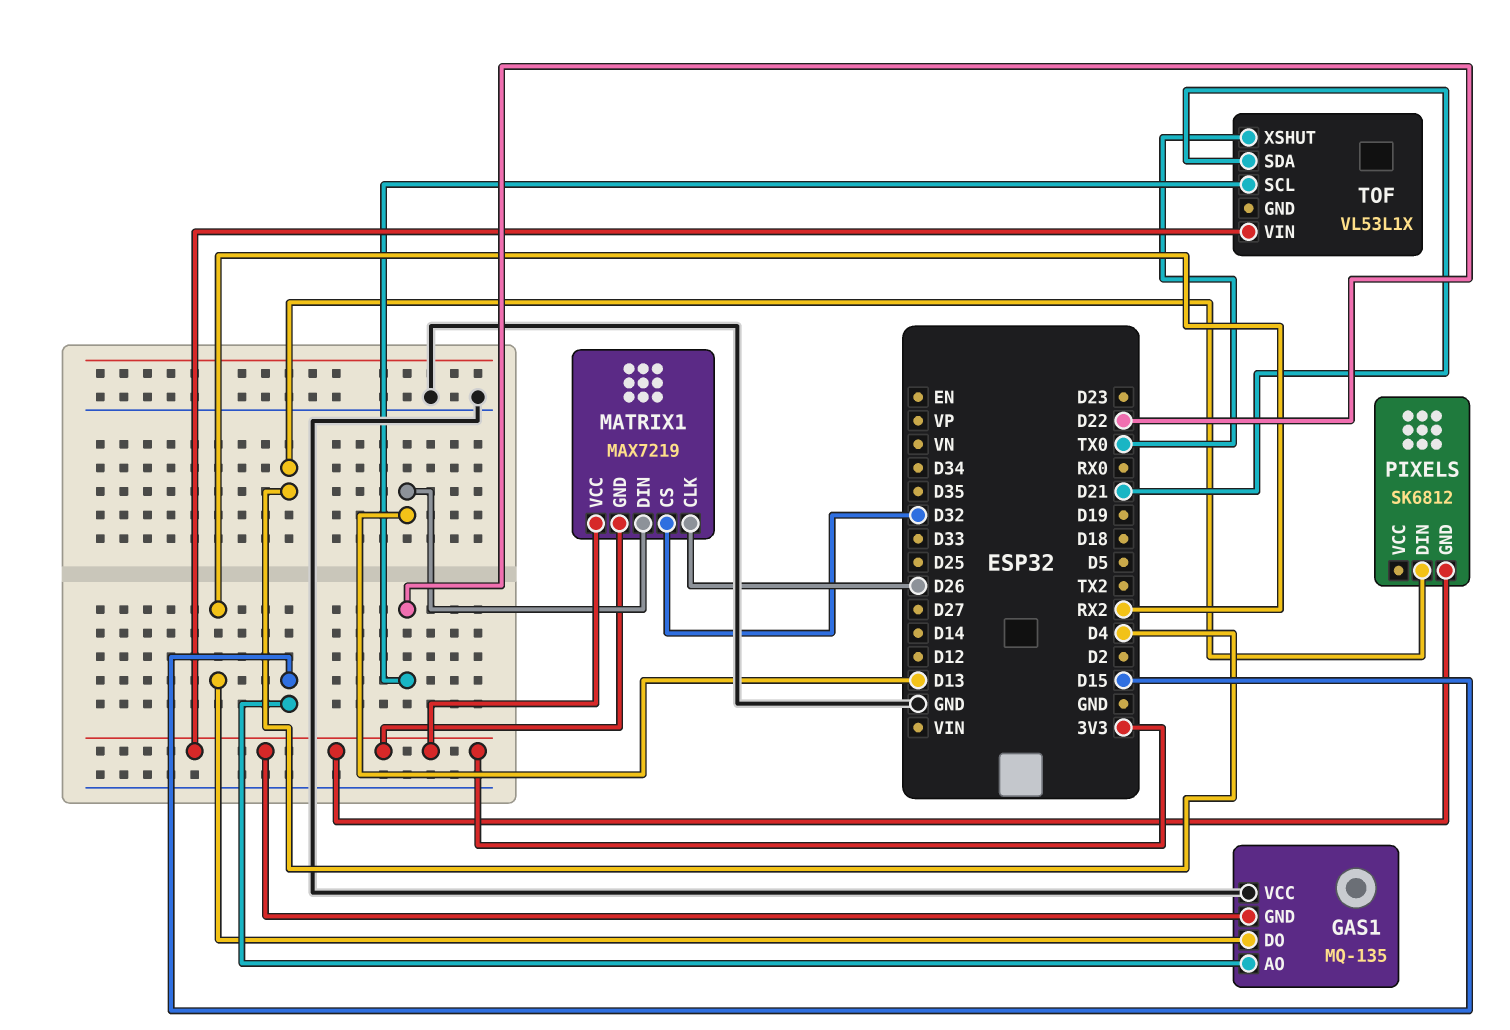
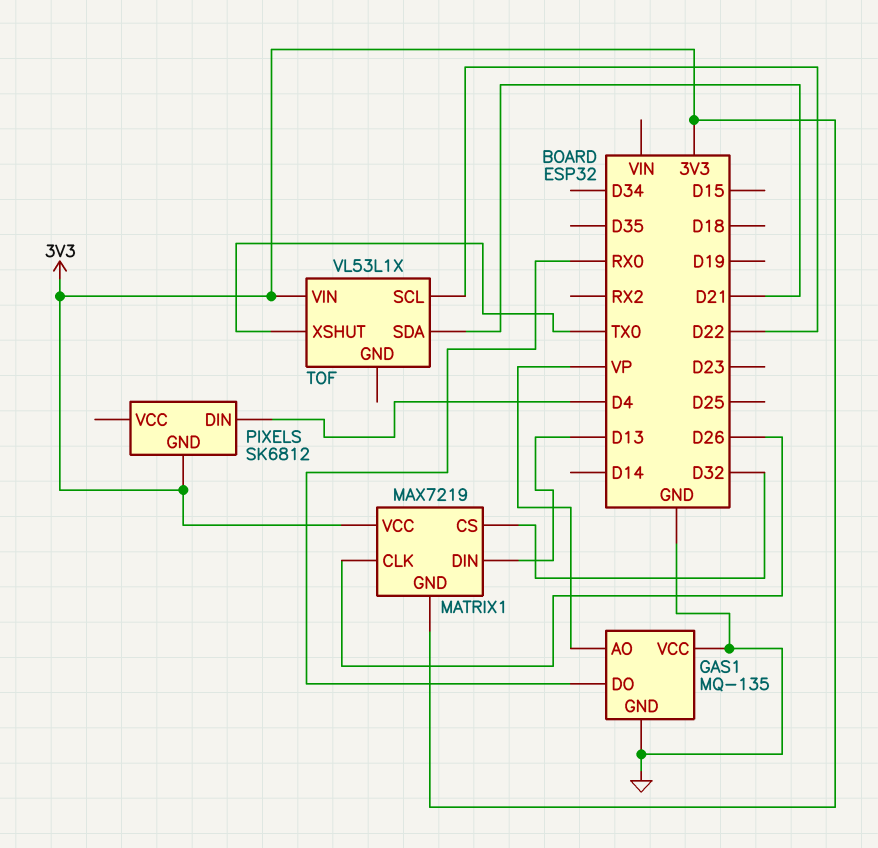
GAS1 pin AO: D15 -> VP
GAS1 pin DO: RX2 -> RX0
GAS1 pin GND: 3V3 -> GND

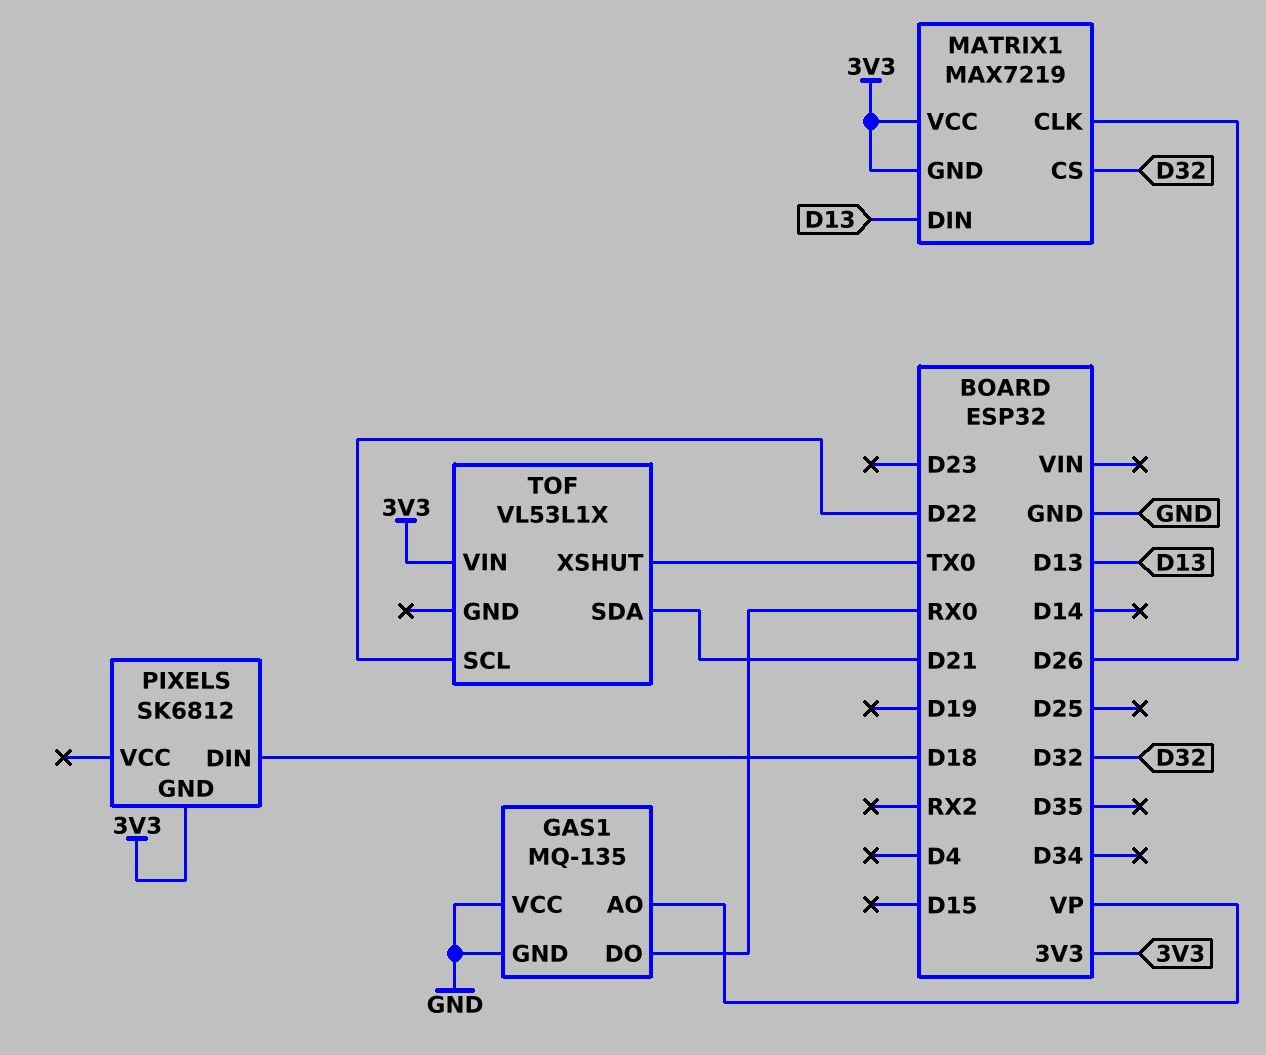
PIXELS pin DIN: D4 -> D18

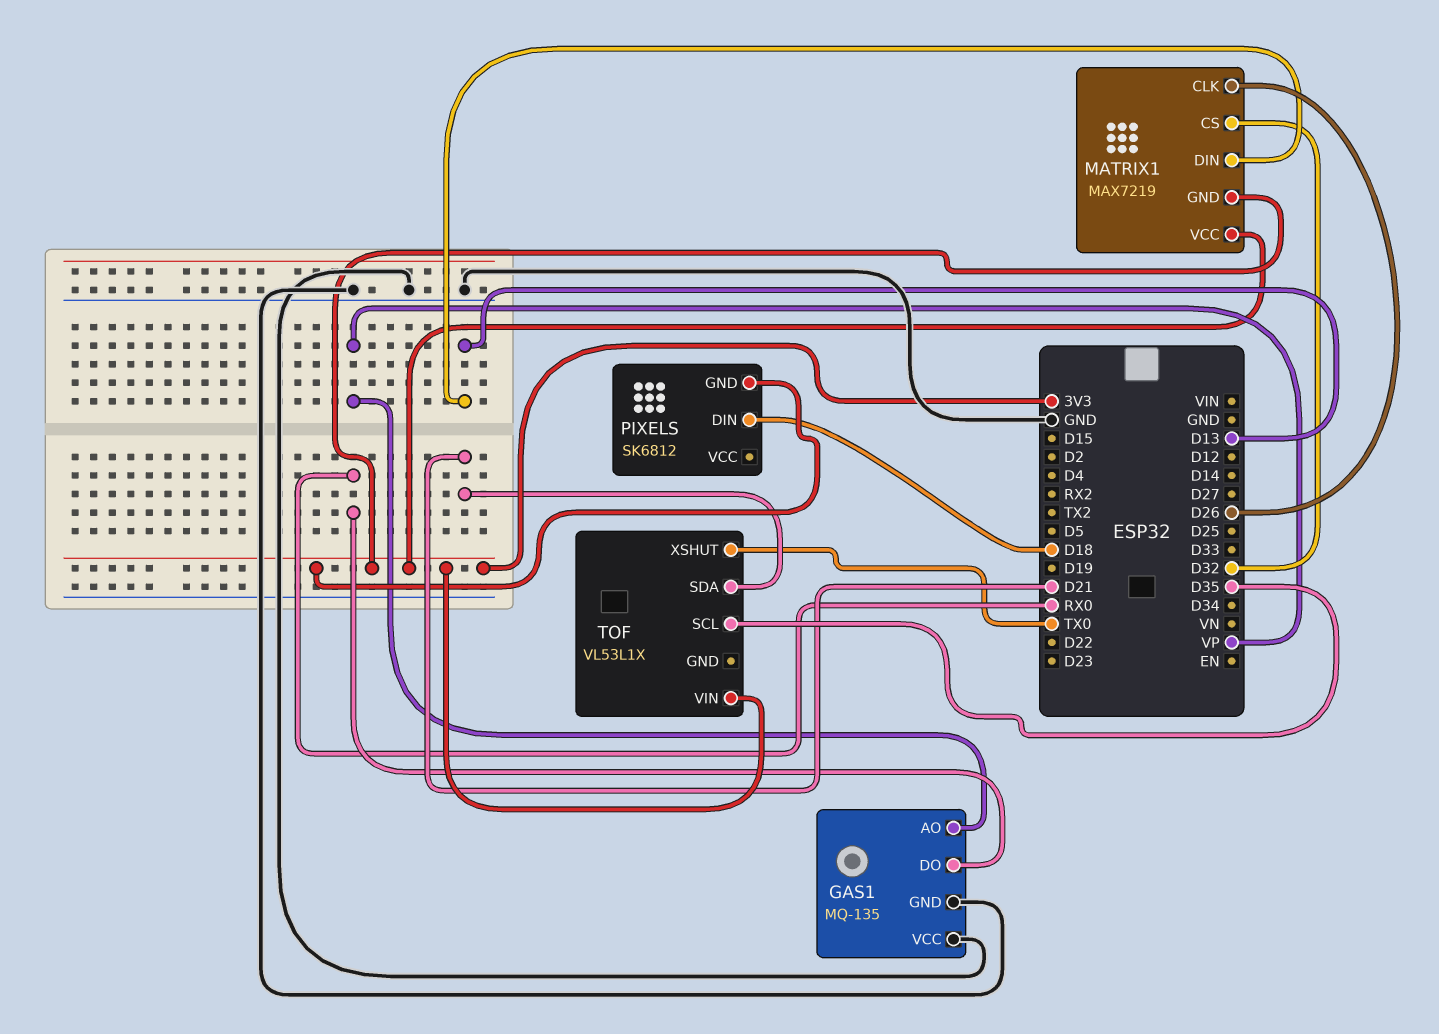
TOF pin SCL: D22 -> D35

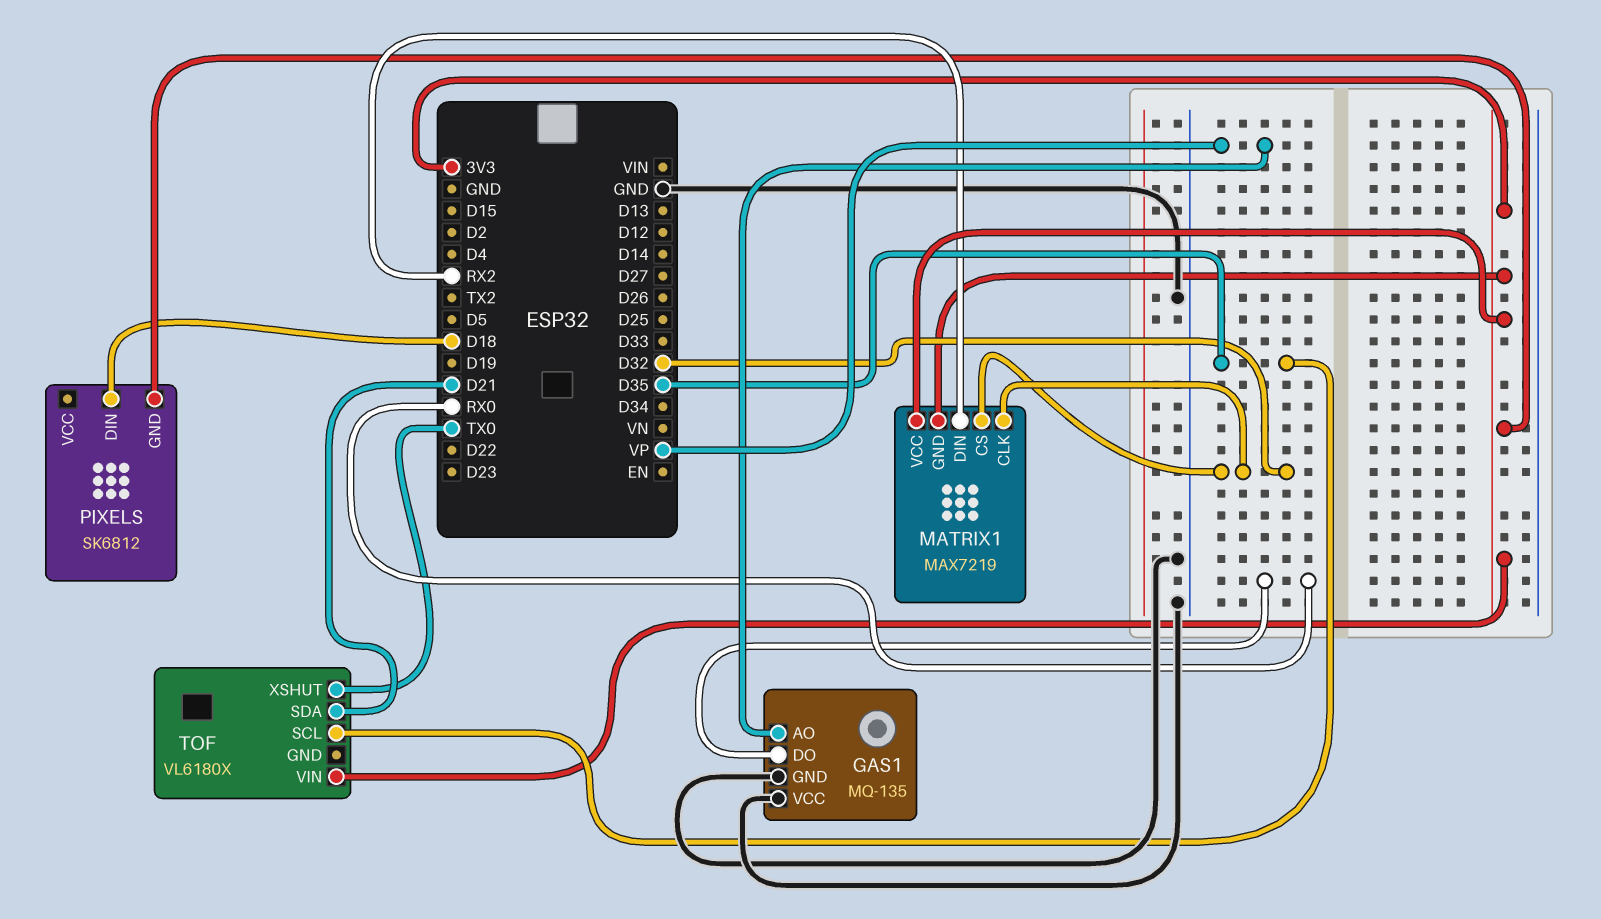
MATRIX1 pin CLK: D26 -> D32
MATRIX1 pin DIN: D13 -> RX2
TOF: VL53L1X -> VL6180X

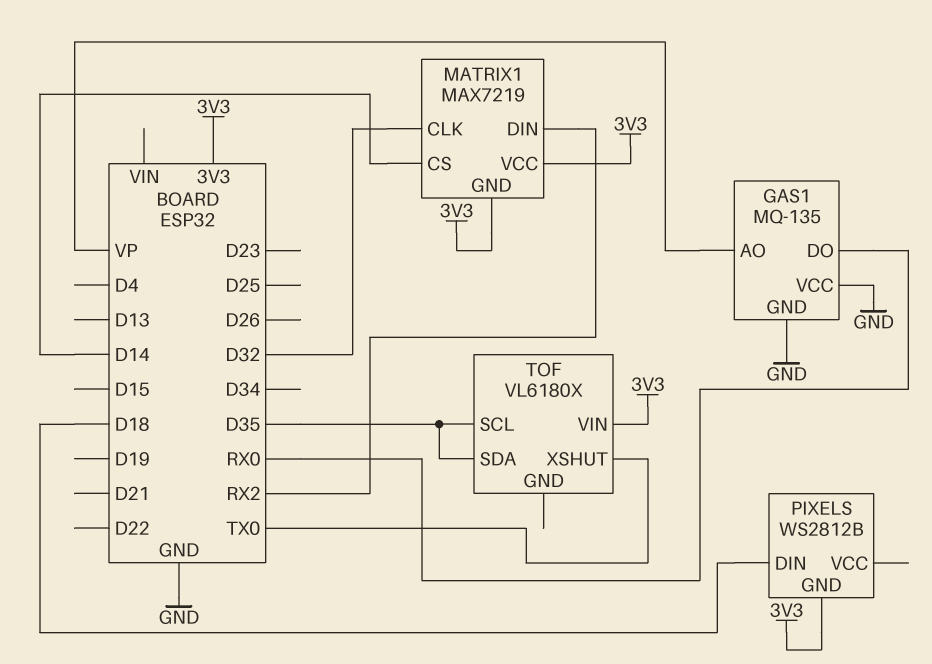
MATRIX1 pin CS: D32 -> D14
PIXELS: SK6812 -> WS2812B
TOF pin SDA: D21 -> D35

